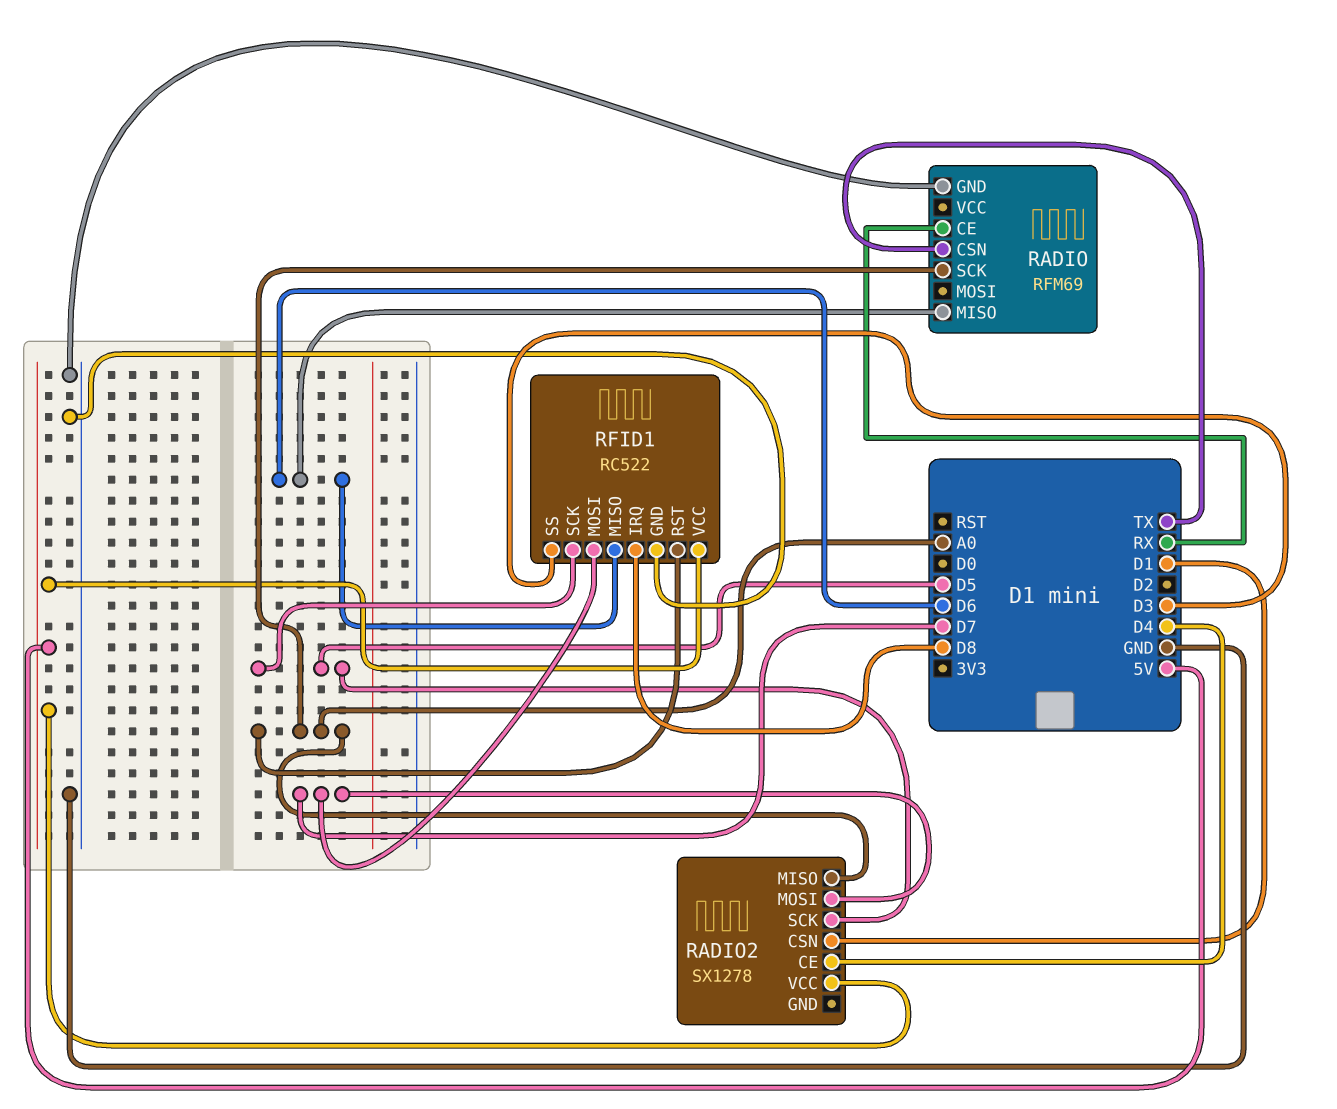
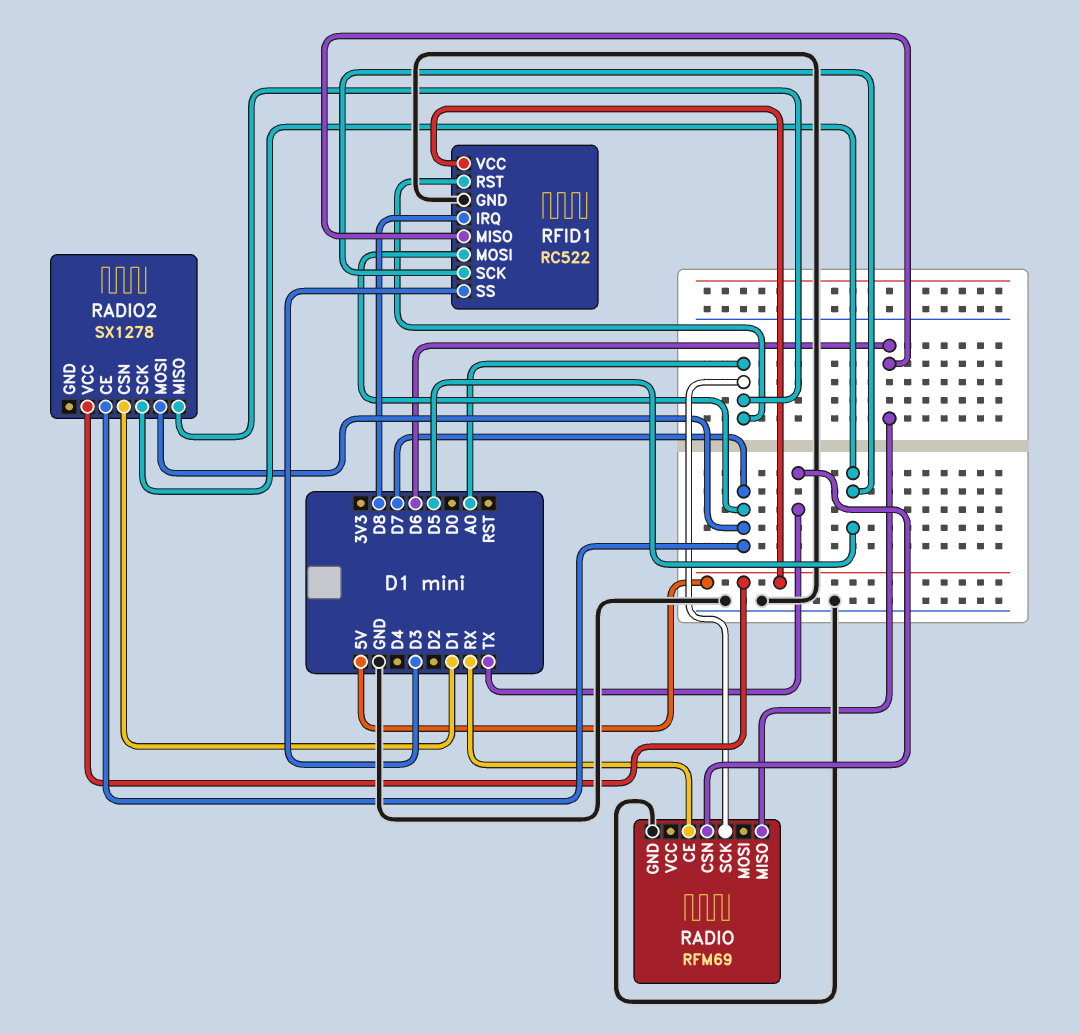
RADIO2 pin CE: D4 -> D7

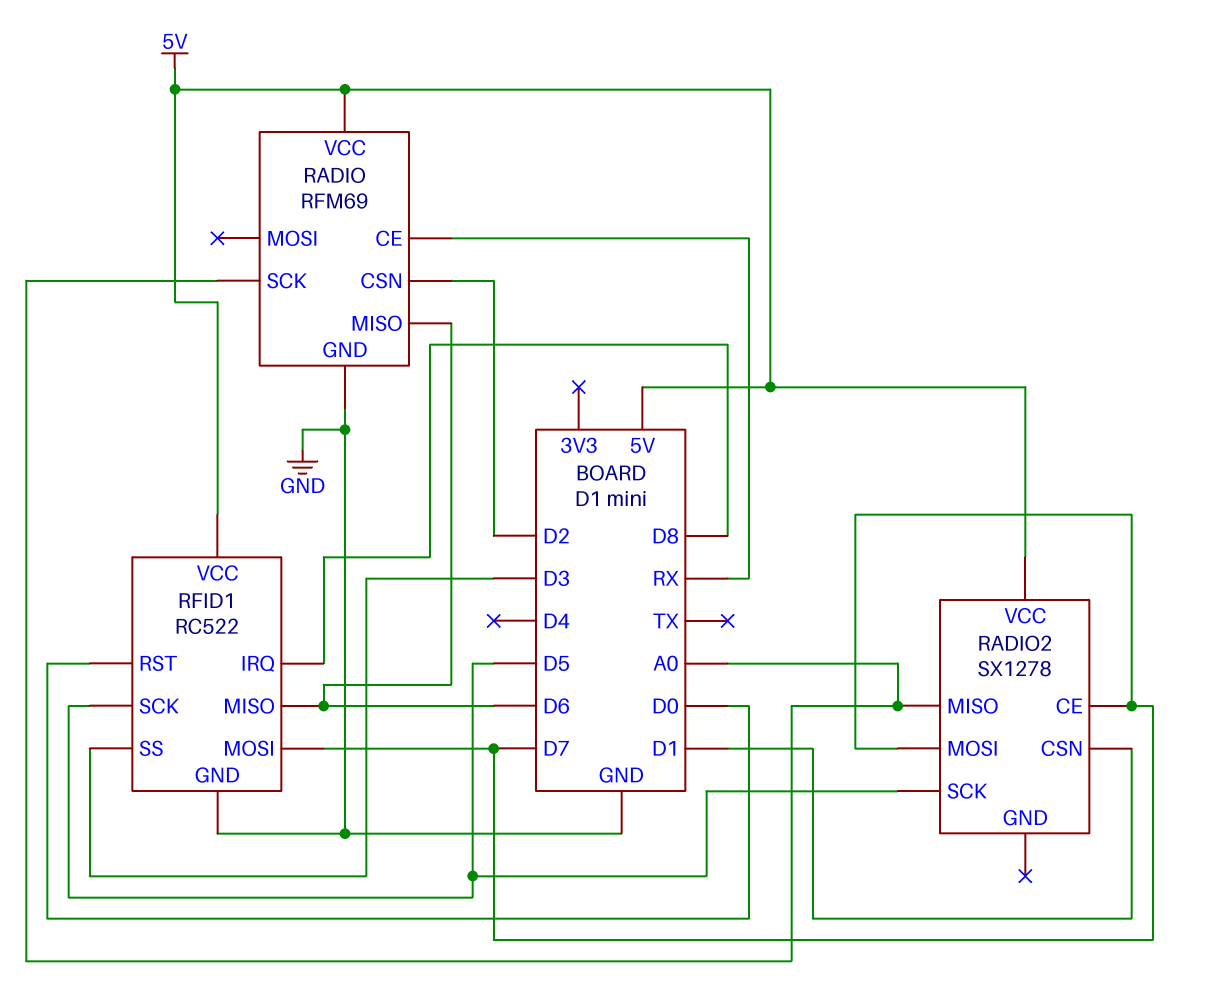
RADIO pin CSN: TX -> D2
RADIO pin VCC: none -> 5V
RFID1 pin RST: A0 -> D0

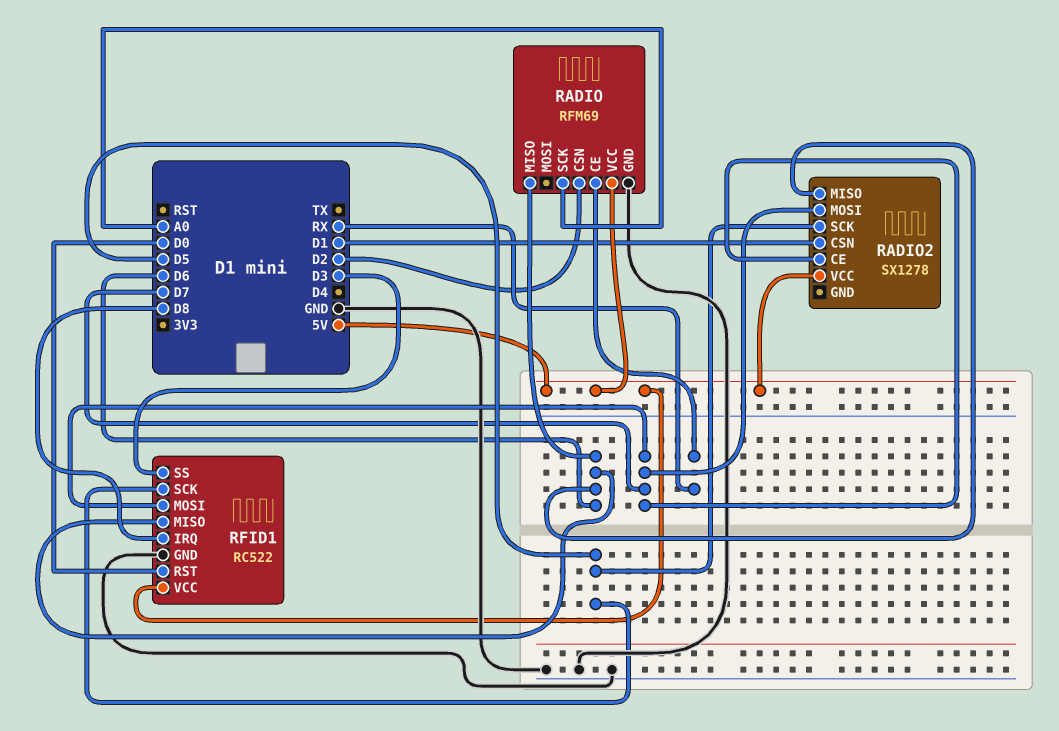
RADIO2 pin MISO: A0 -> D6

